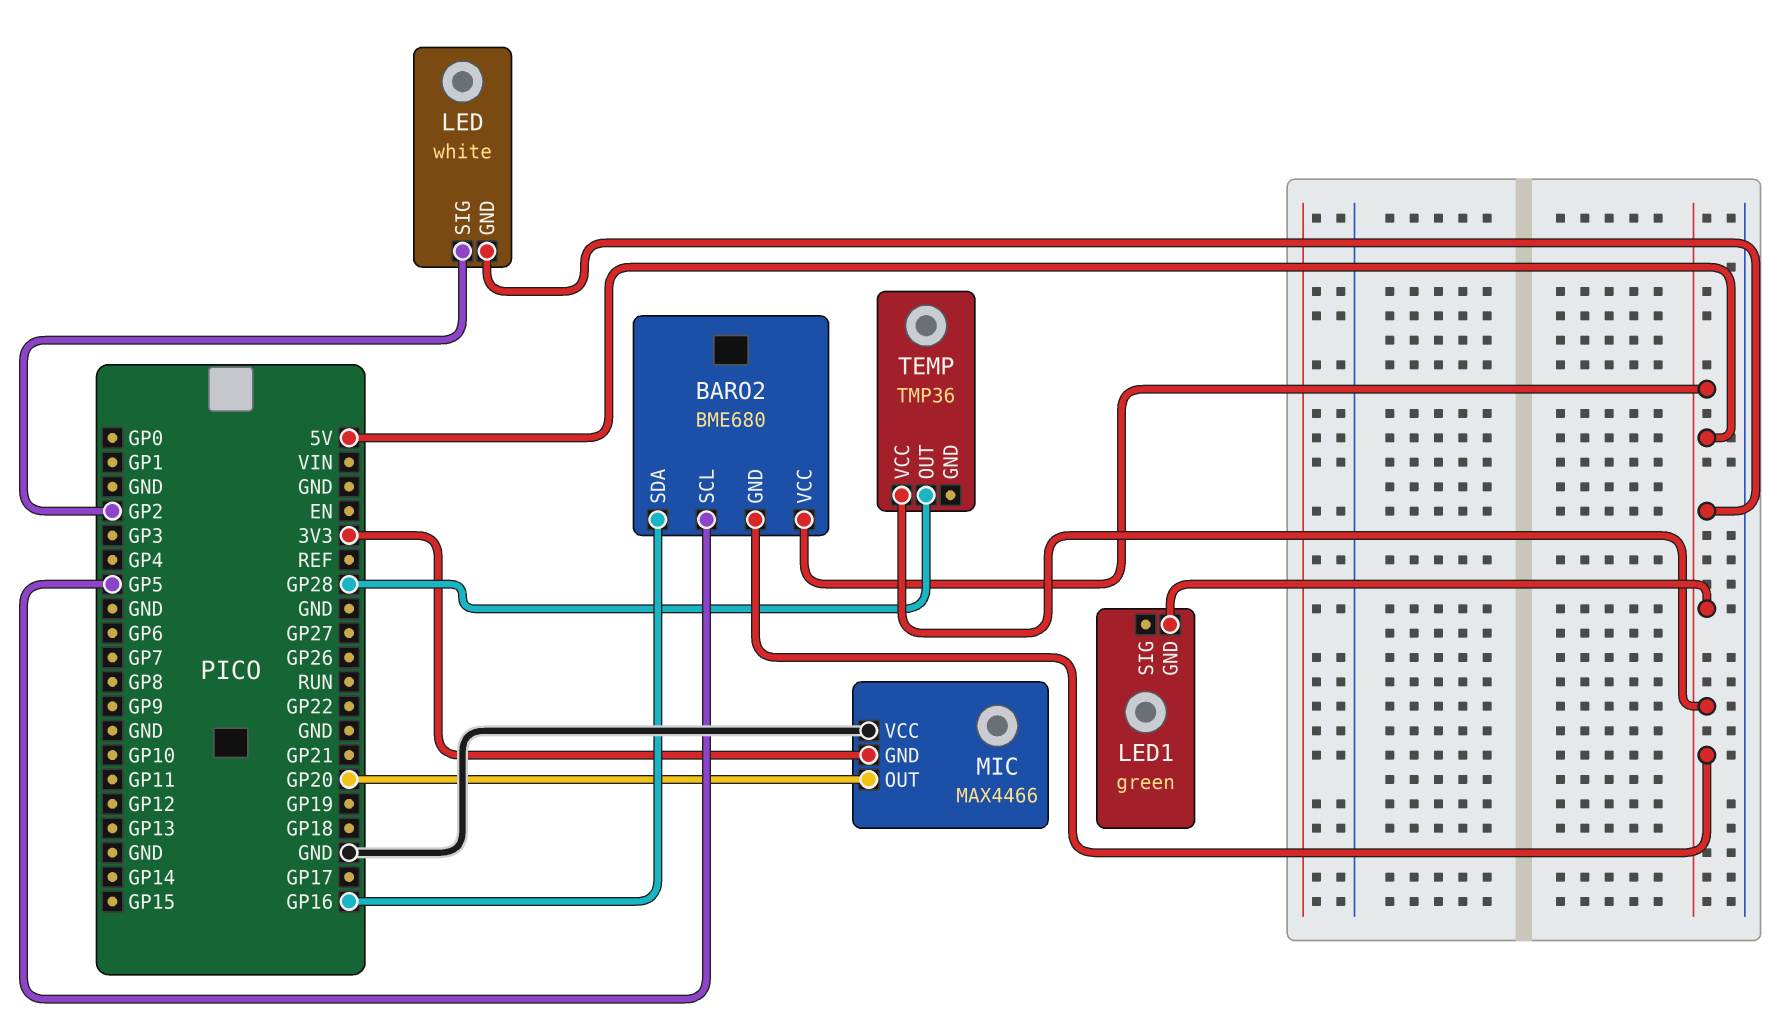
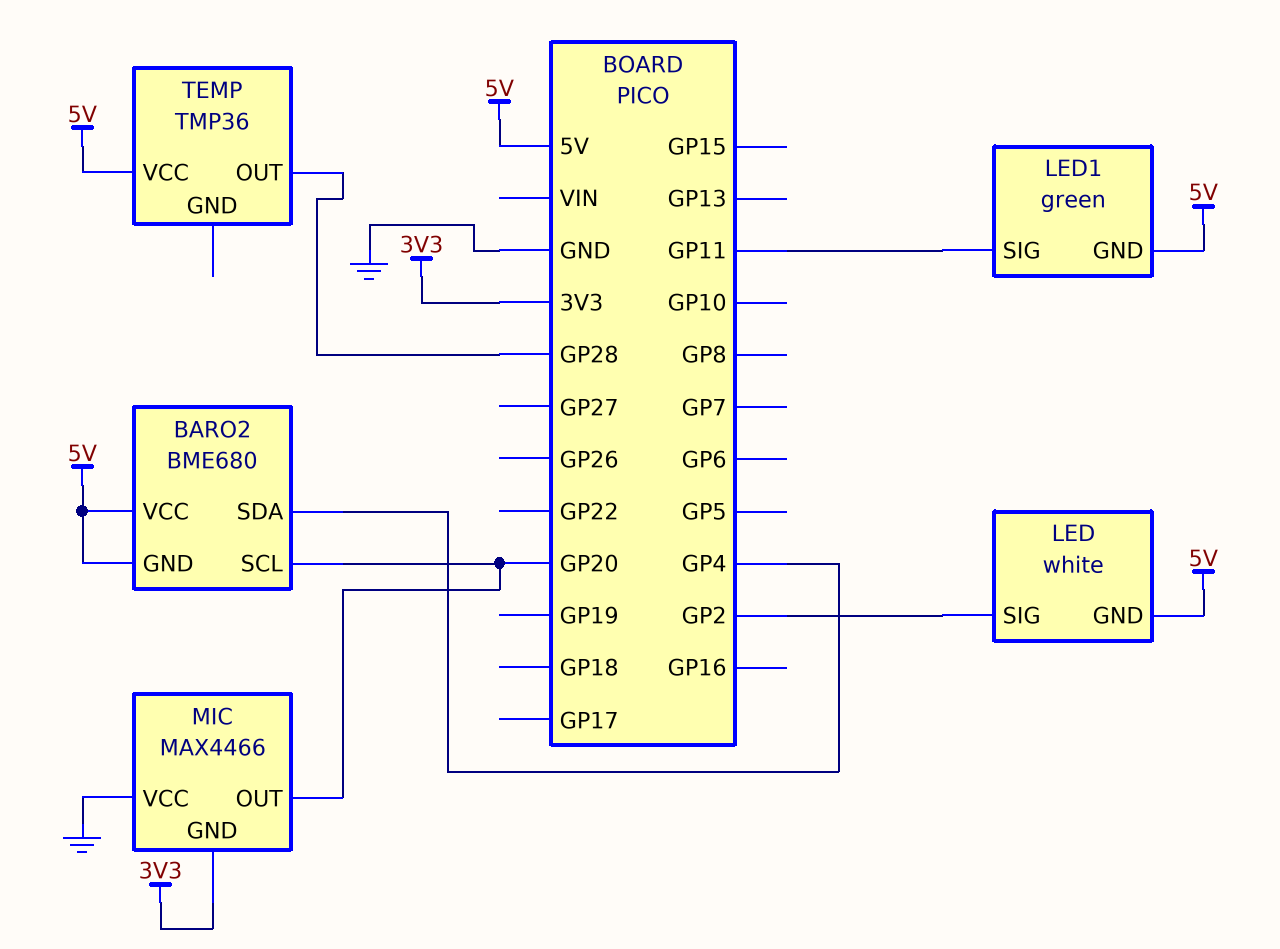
BARO2 pin SCL: GP5 -> GP20
BARO2 pin SDA: GP16 -> GP4
LED1 pin SIG: none -> GP11

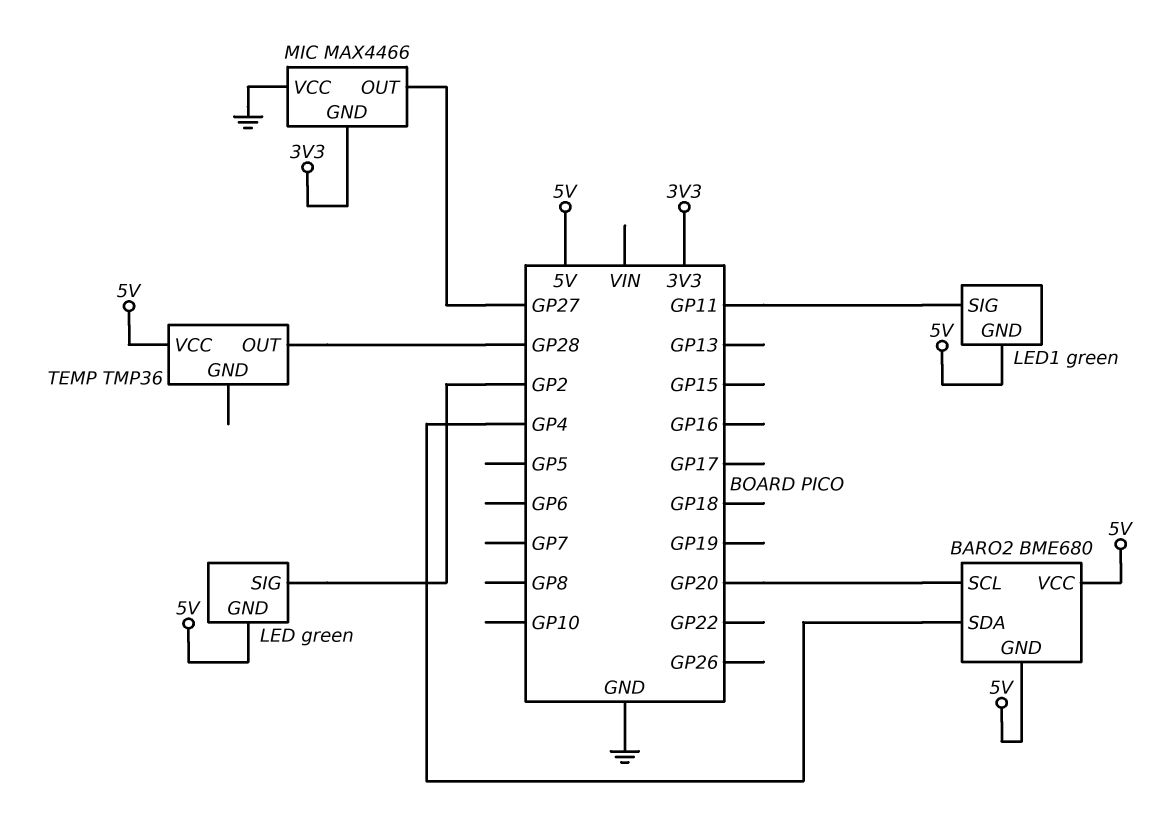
LED: white -> green
MIC pin OUT: GP20 -> GP27

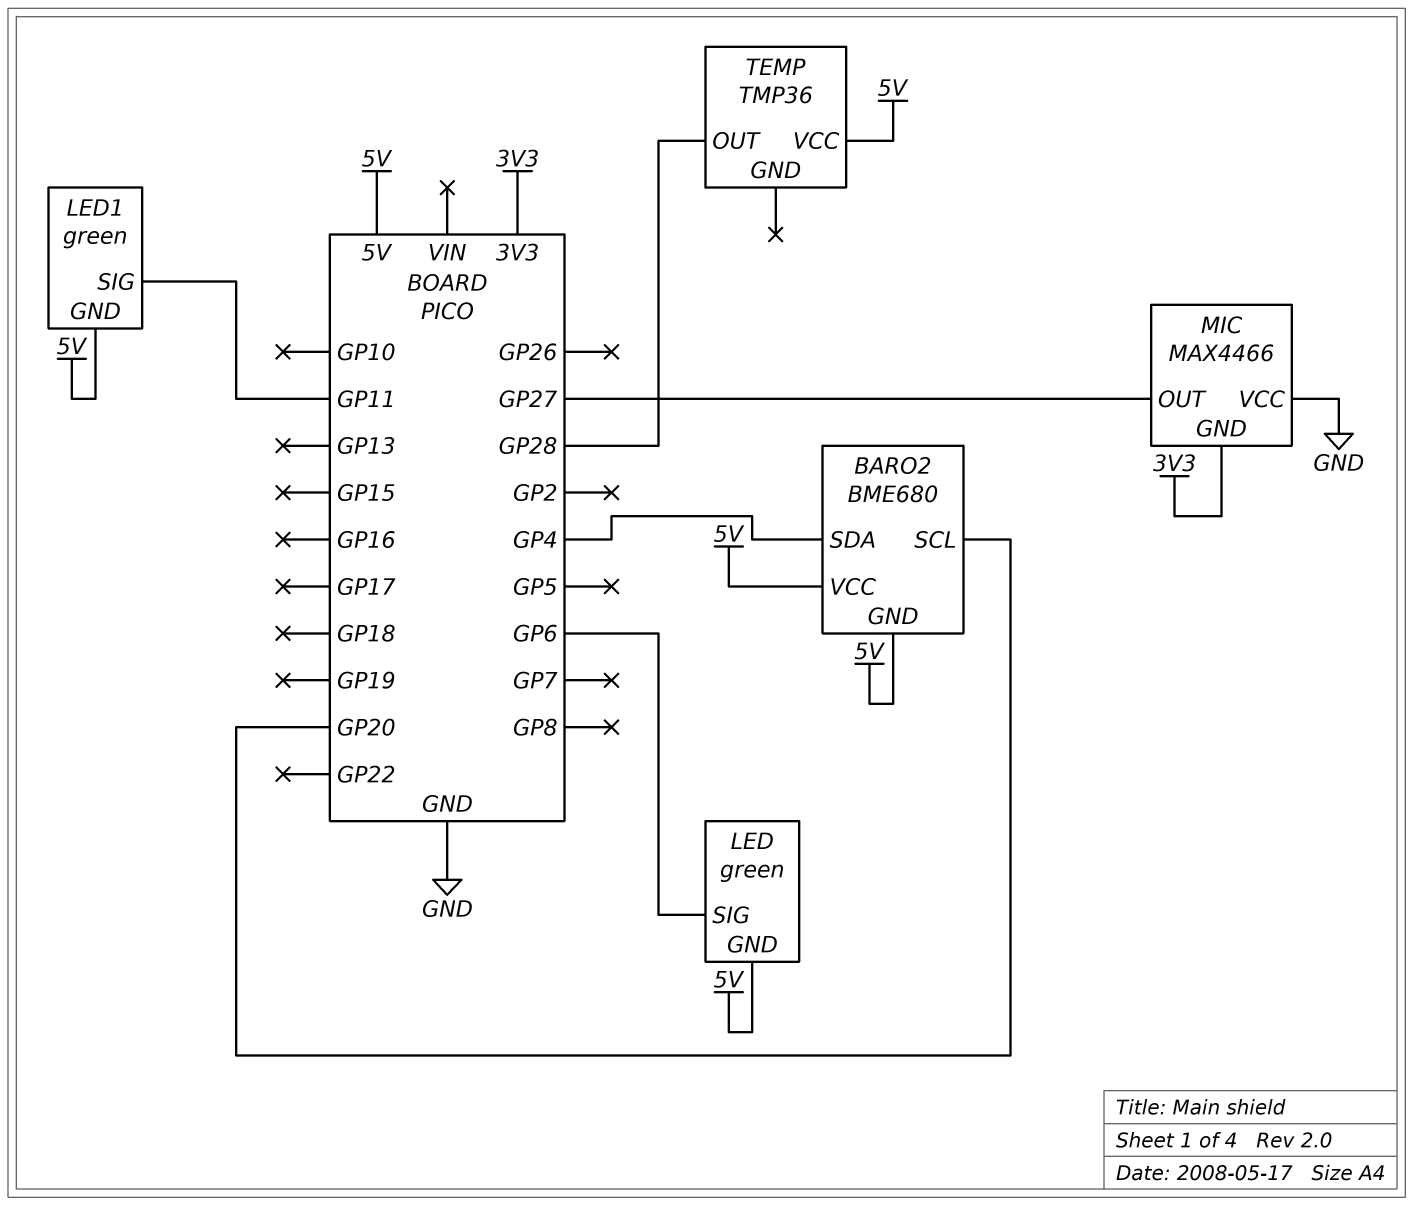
LED pin SIG: GP2 -> GP6

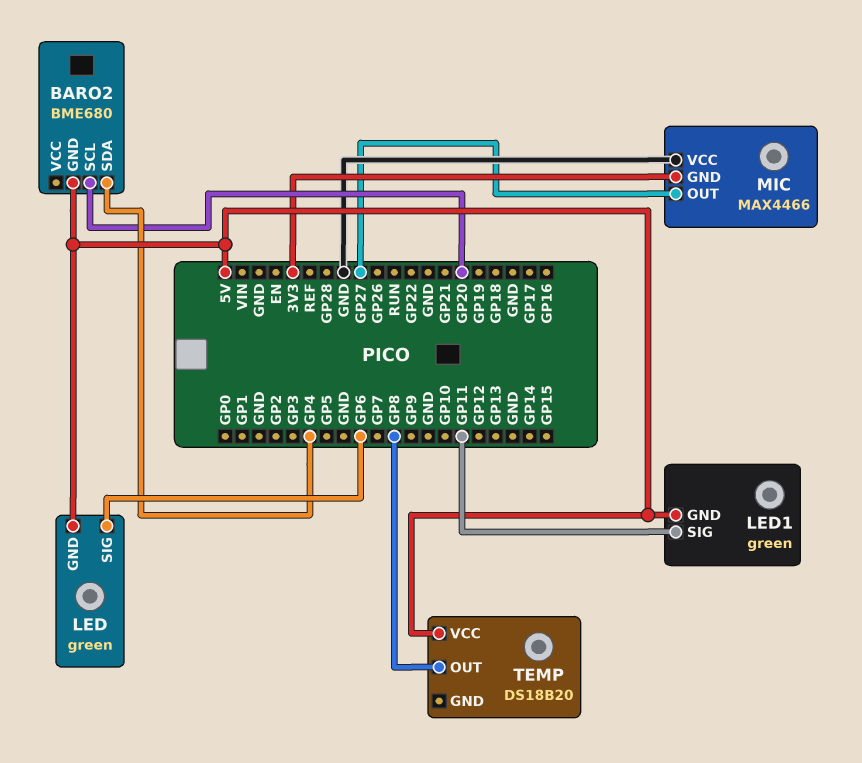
BARO2 pin VCC: 5V -> none
TEMP: TMP36 -> DS18B20
TEMP pin OUT: GP28 -> GP8

